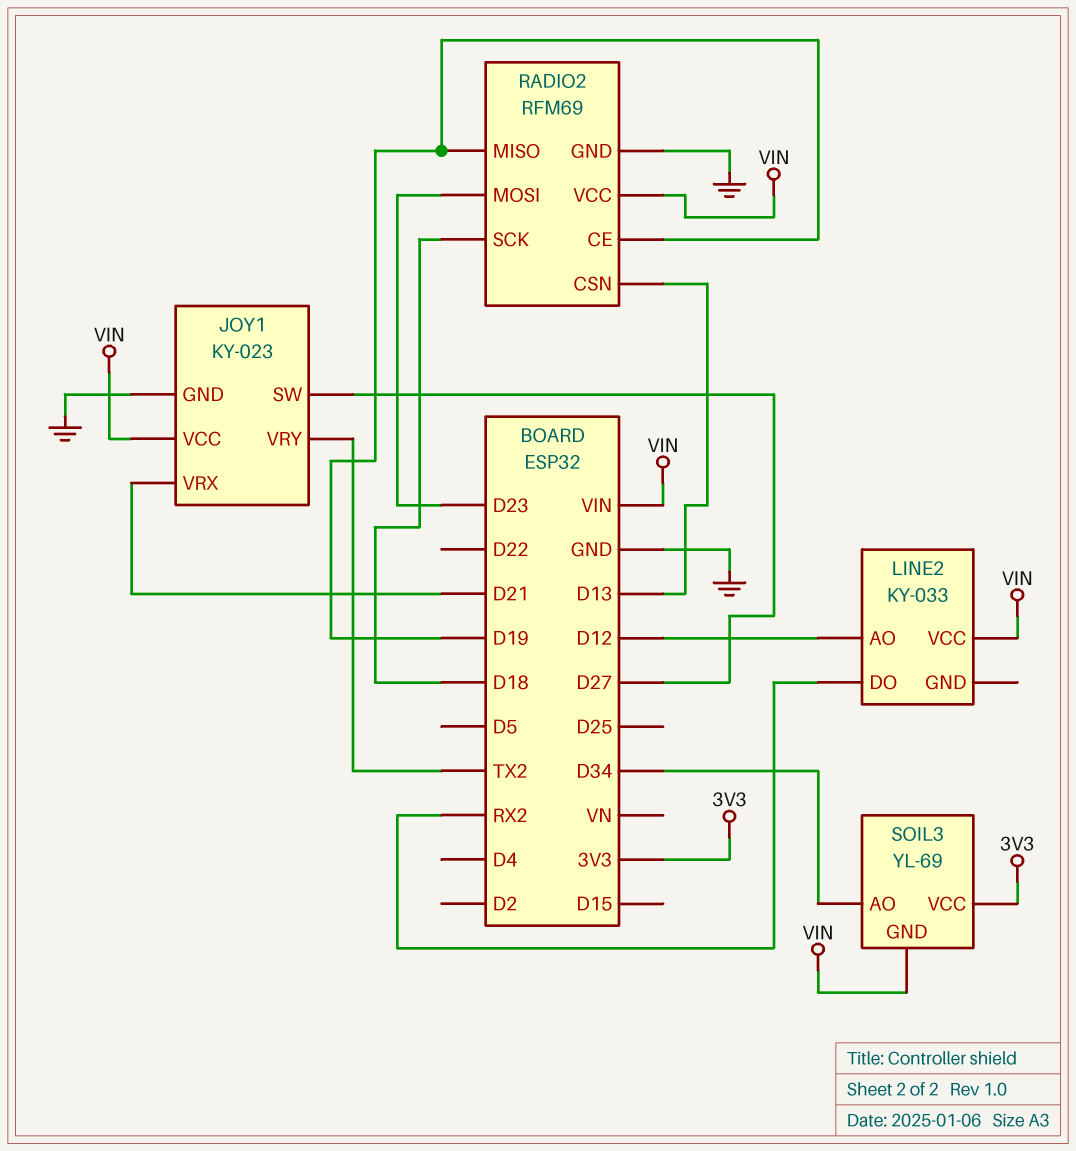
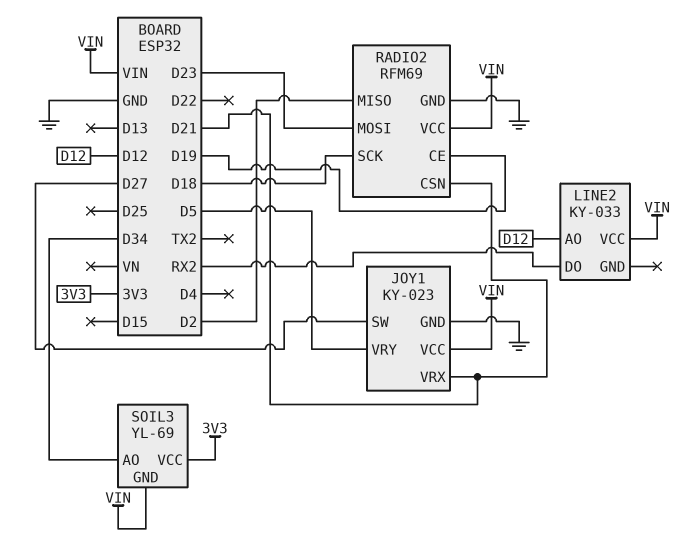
JOY1 pin VRY: TX2 -> D5
RADIO2 pin CSN: D13 -> D21
RADIO2 pin MISO: D19 -> D2

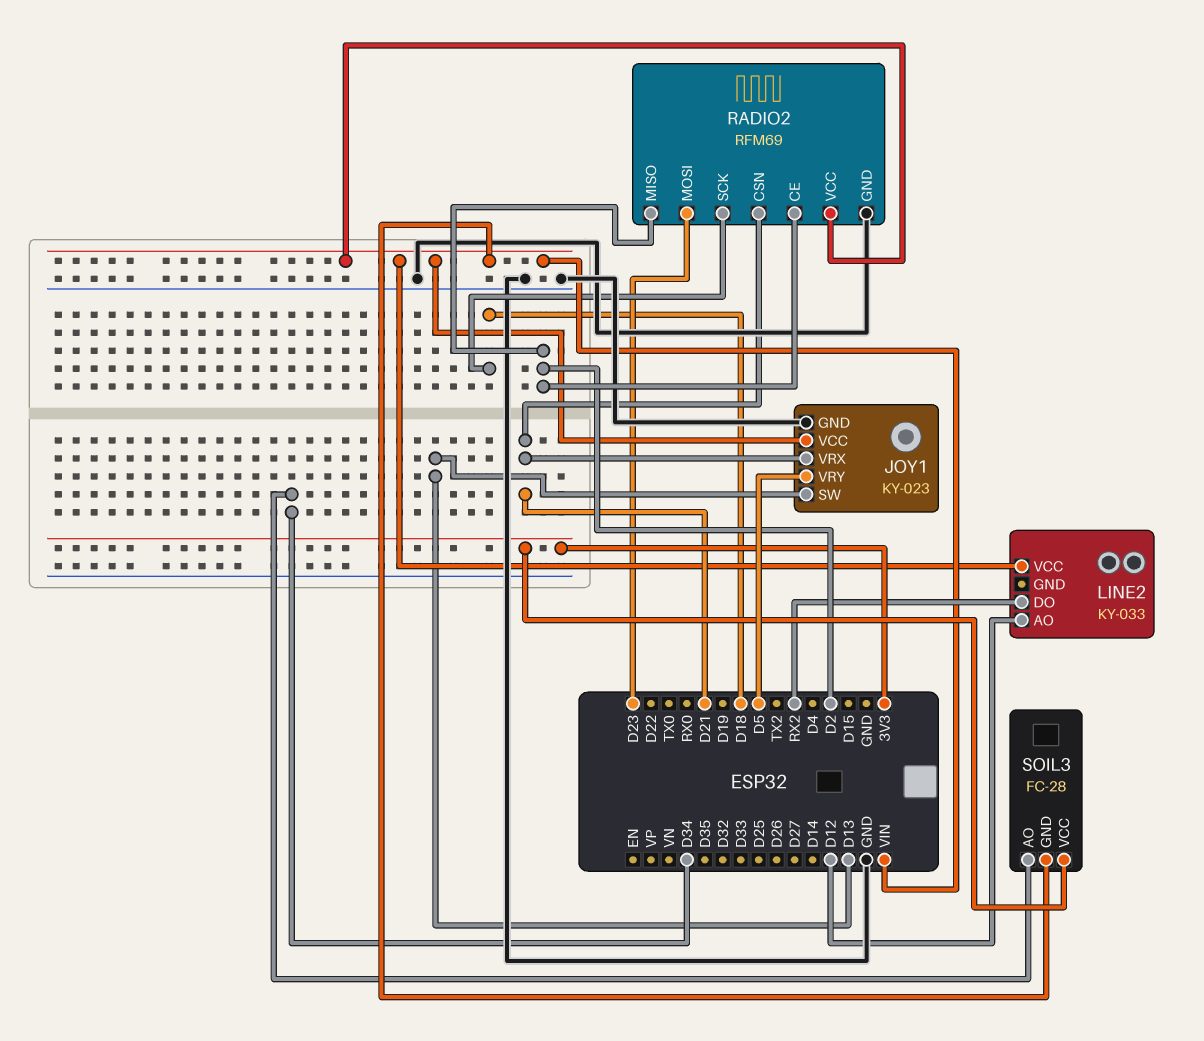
JOY1 pin SW: D27 -> D13
RADIO2 pin CE: D19 -> D2
SOIL3: YL-69 -> FC-28

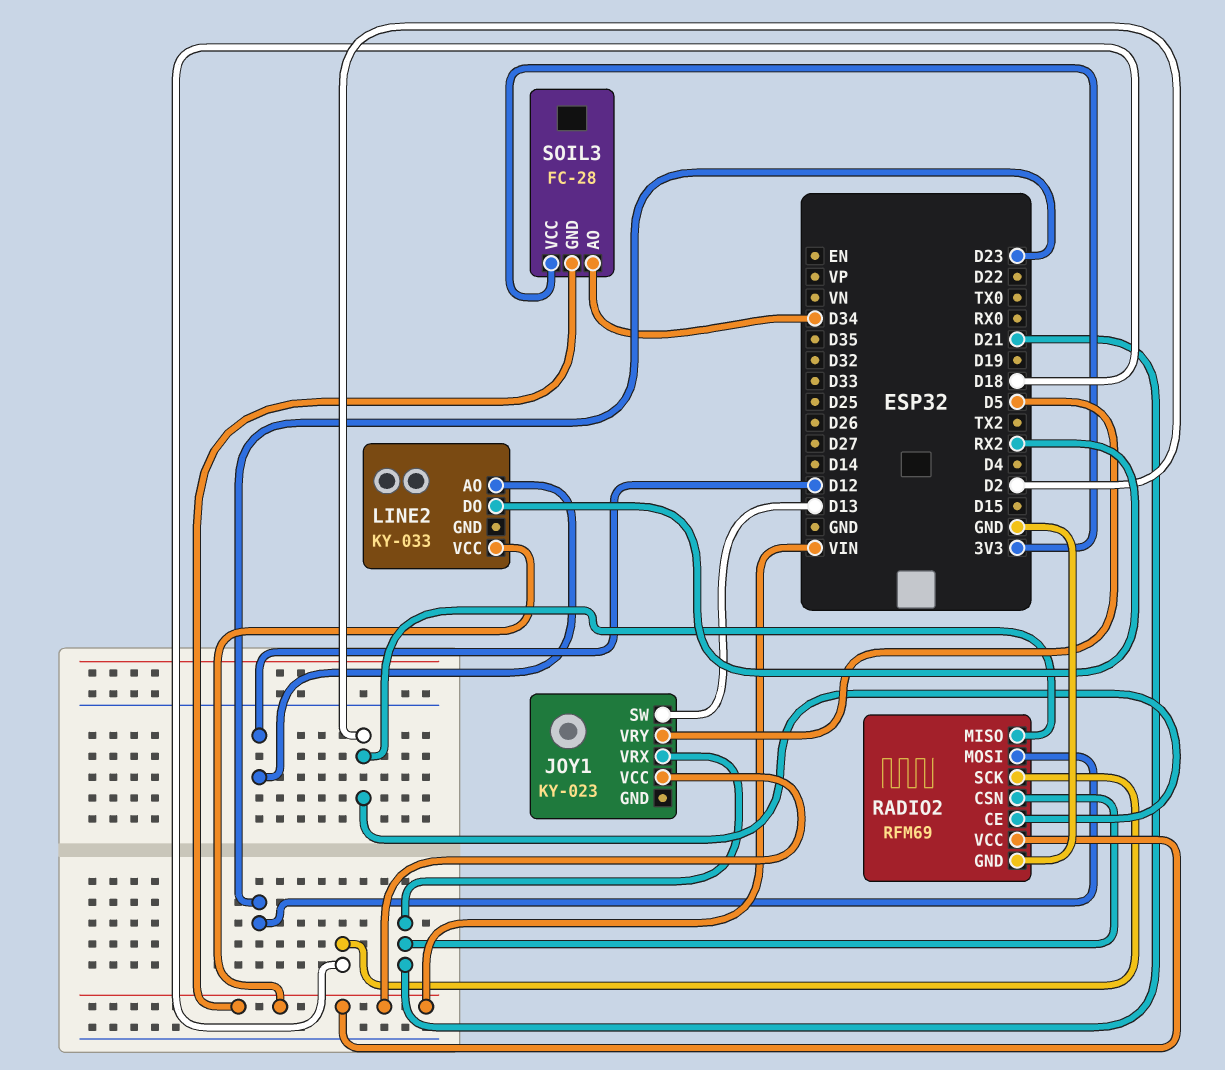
JOY1 pin GND: GND -> none

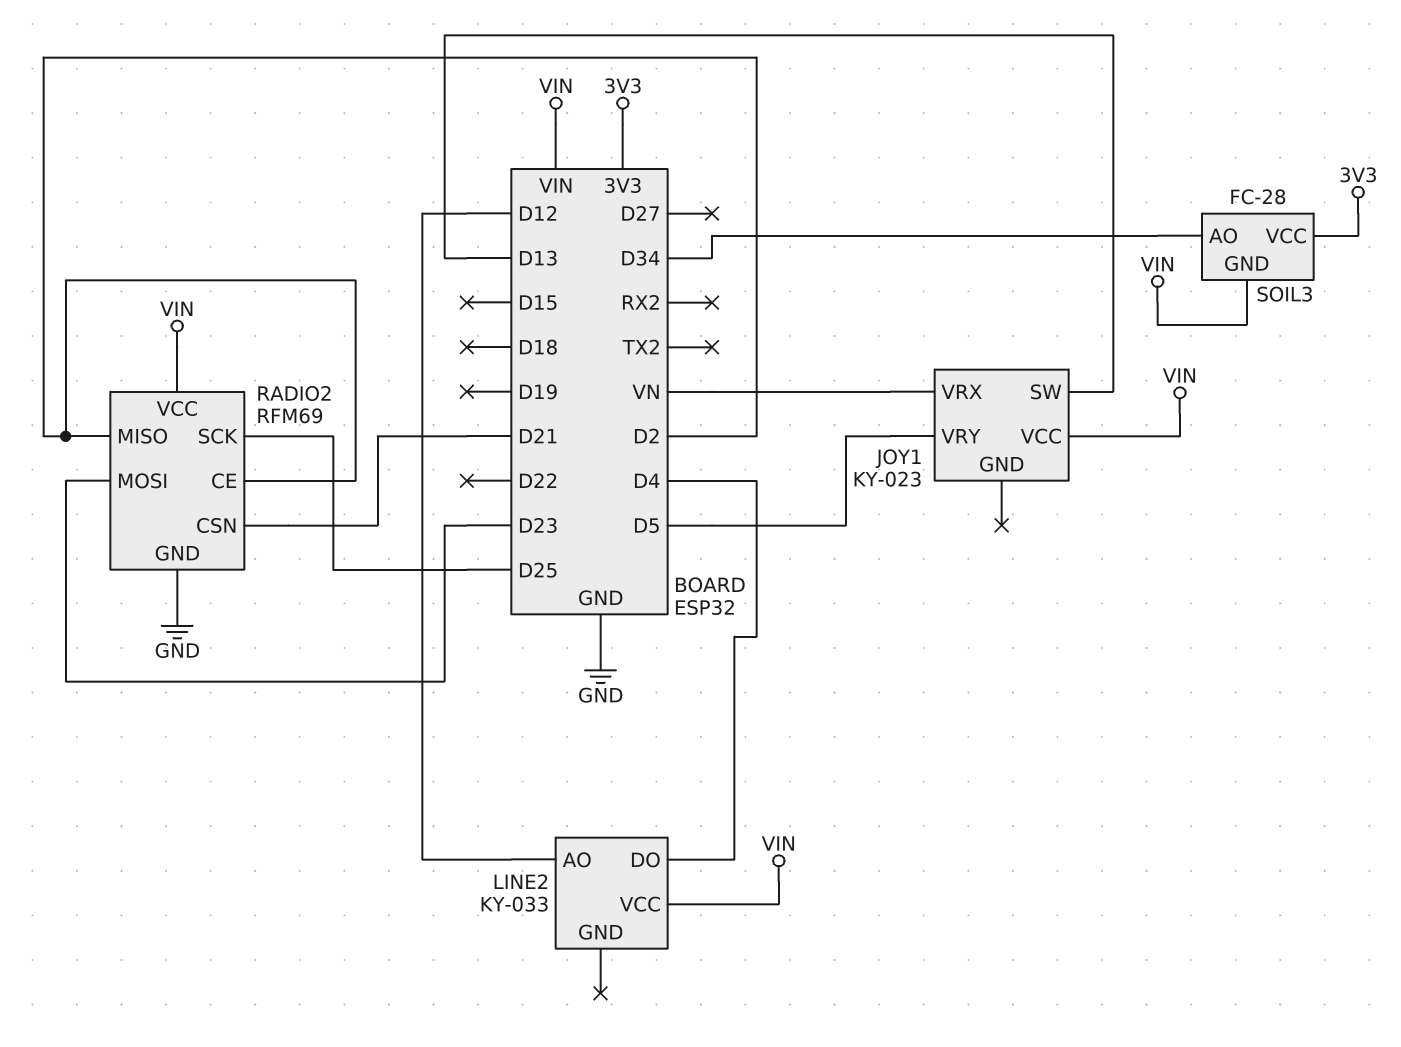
JOY1 pin VRX: D21 -> VN
LINE2 pin DO: RX2 -> D4
RADIO2 pin SCK: D18 -> D25

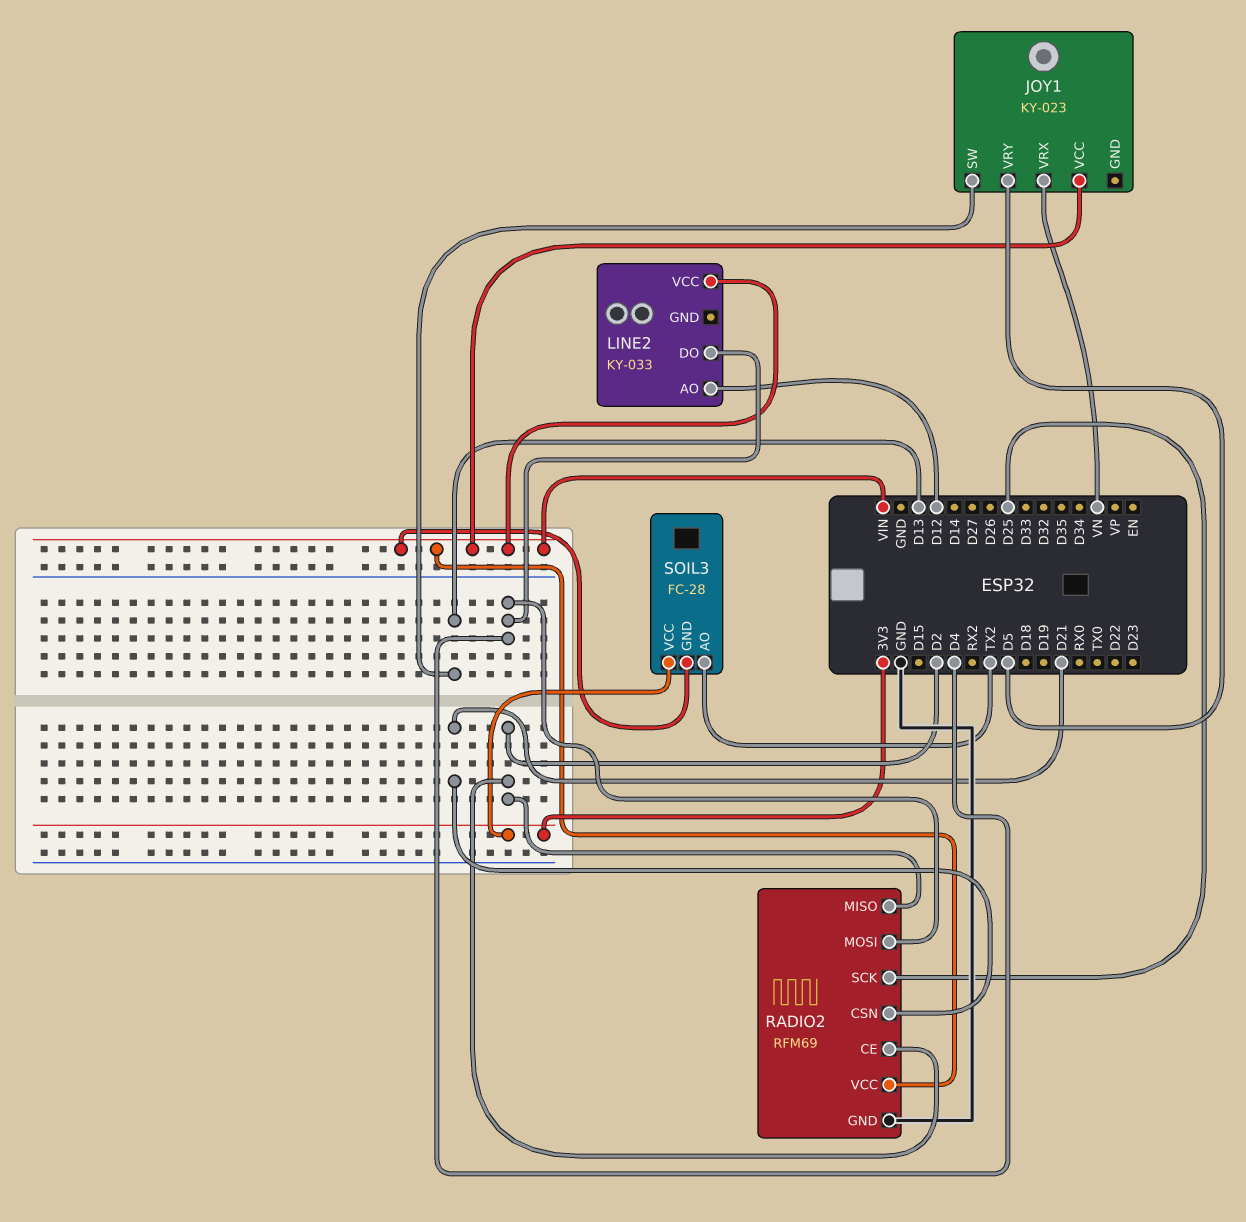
RADIO2 pin MOSI: D23 -> D4
SOIL3 pin AO: D34 -> TX2

